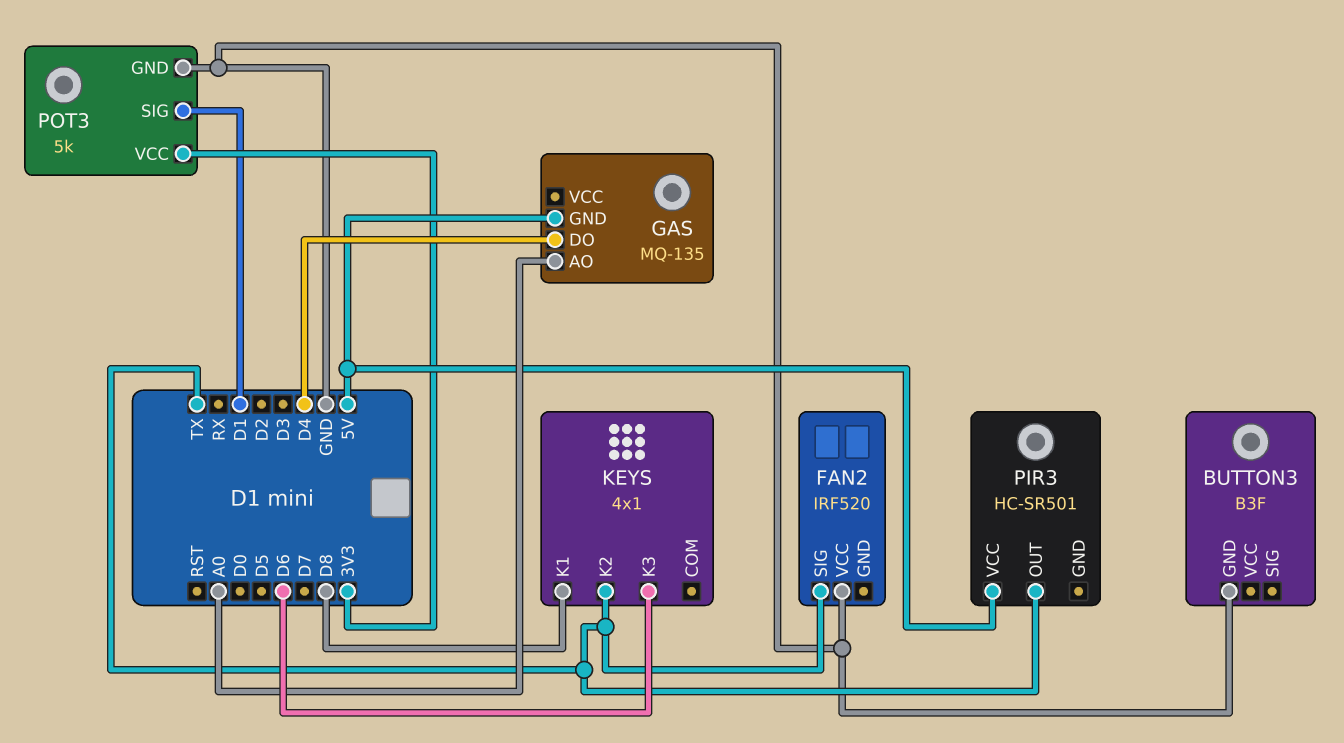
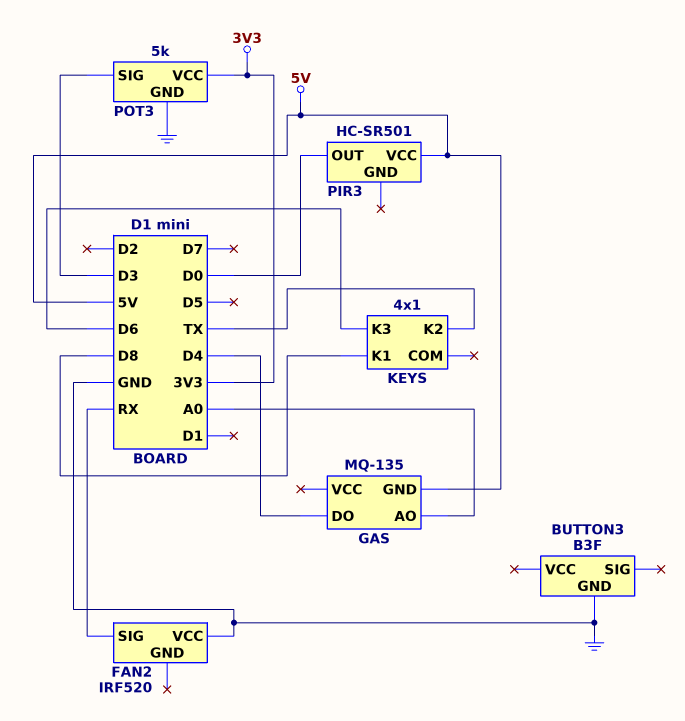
FAN2 pin SIG: TX -> RX
PIR3 pin OUT: TX -> D0
POT3 pin SIG: D1 -> D3

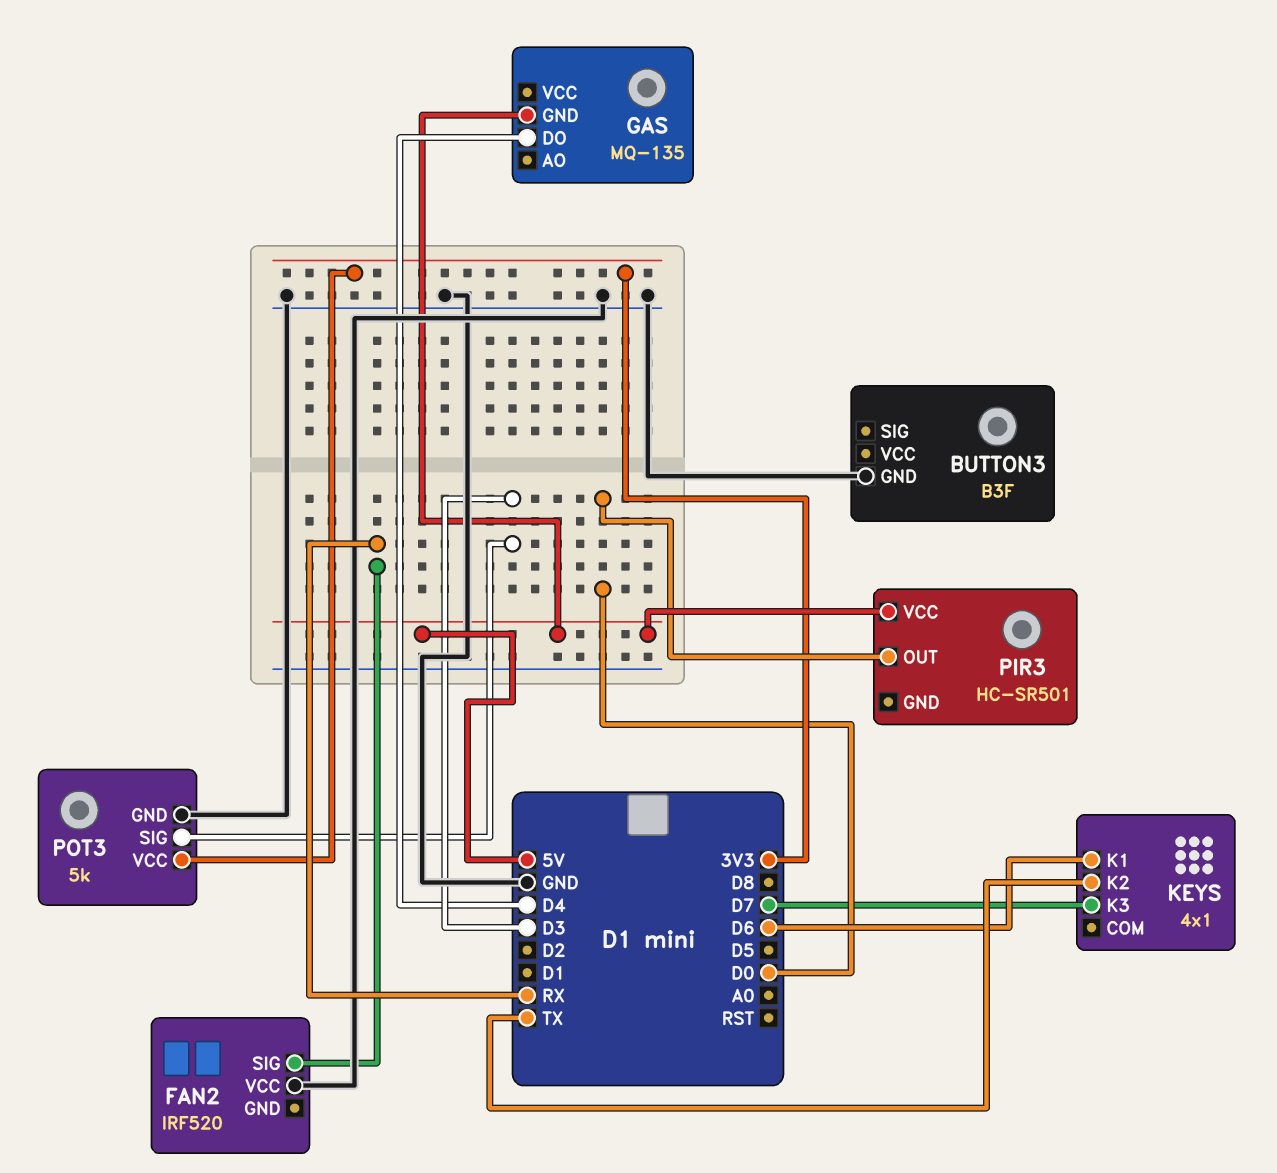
GAS pin AO: A0 -> none
KEYS pin K1: D8 -> D6
KEYS pin K3: D6 -> D7

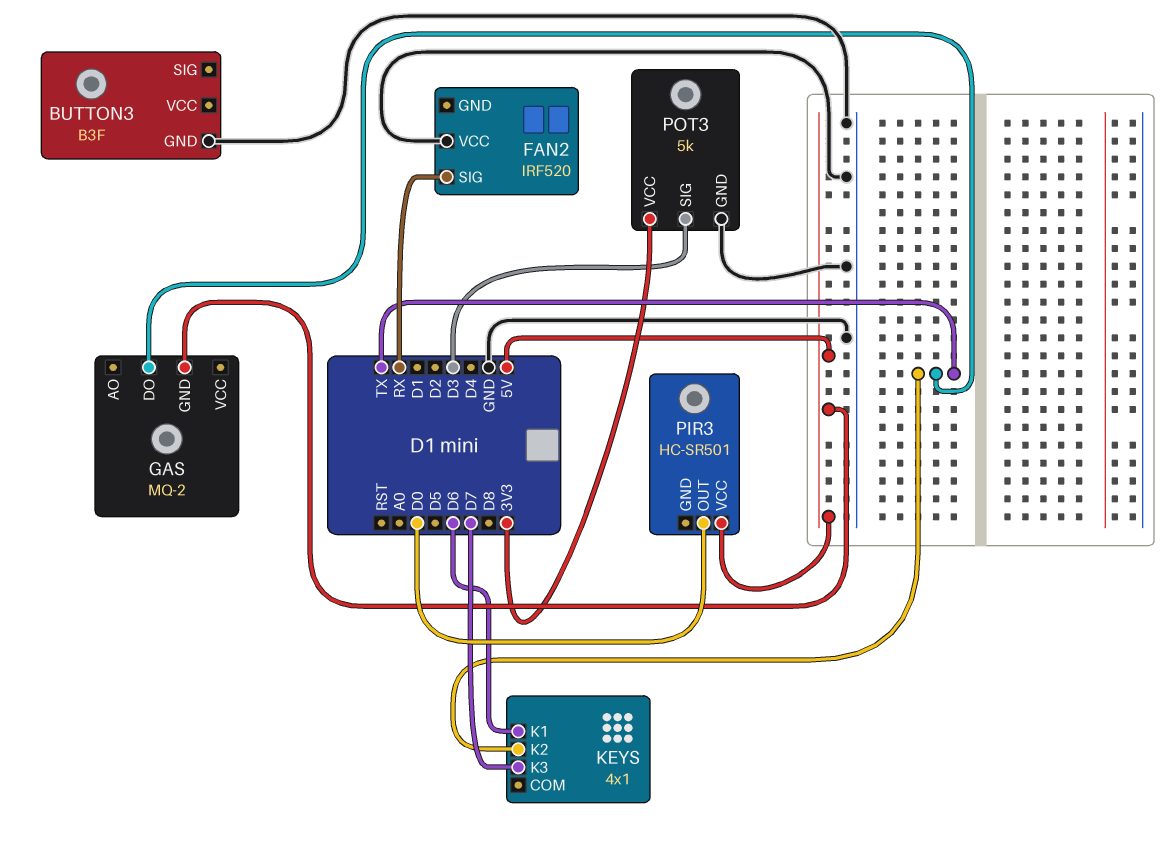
GAS: MQ-135 -> MQ-2
GAS pin DO: D4 -> TX

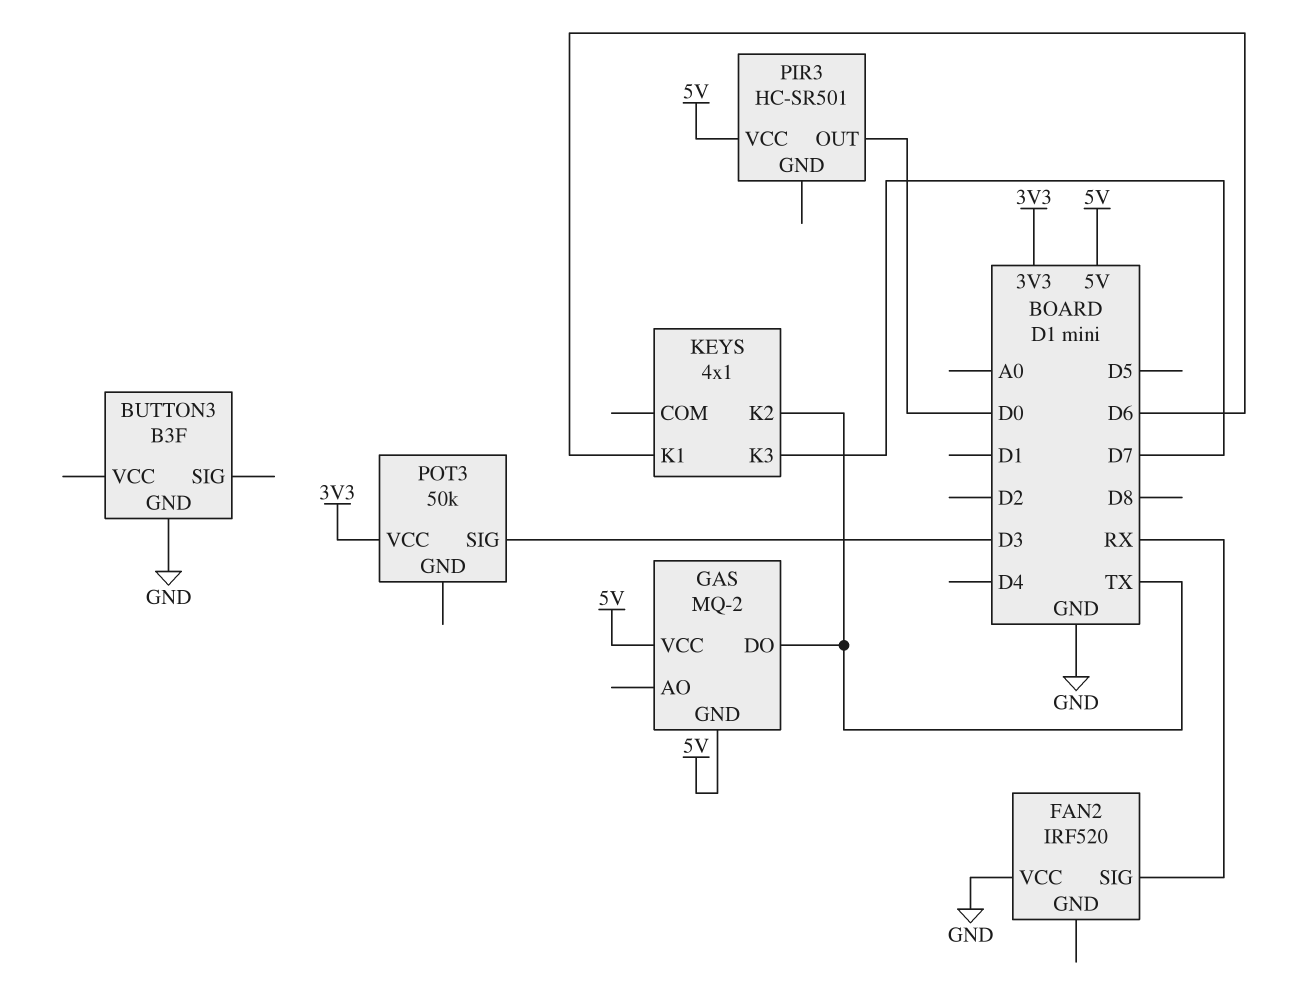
GAS pin VCC: none -> 5V
POT3: 5k -> 50k
POT3 pin GND: GND -> none

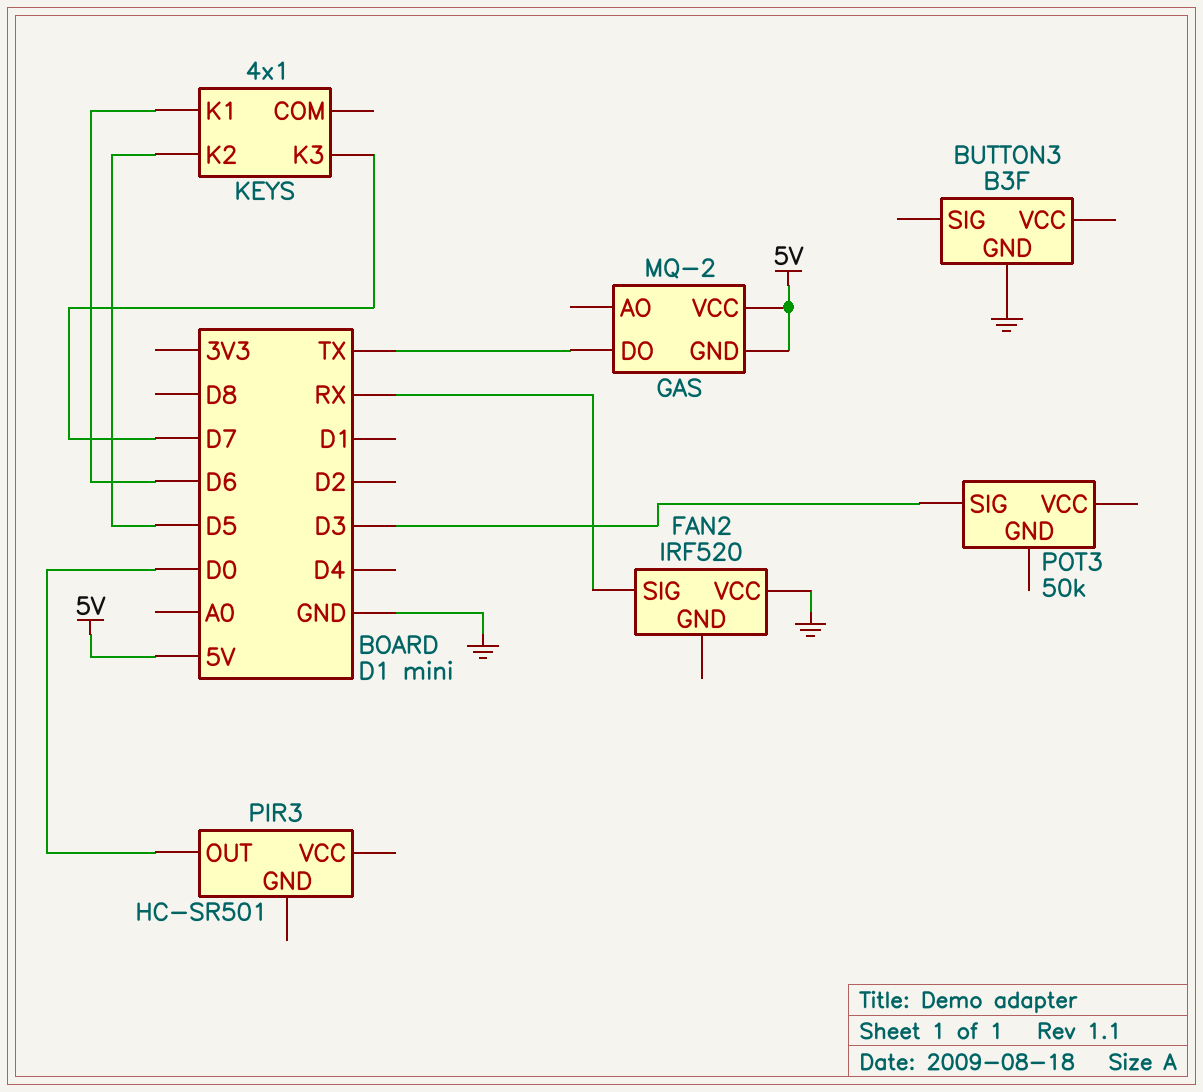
KEYS pin K2: TX -> D5
PIR3 pin VCC: 5V -> none
POT3 pin VCC: 3V3 -> none

